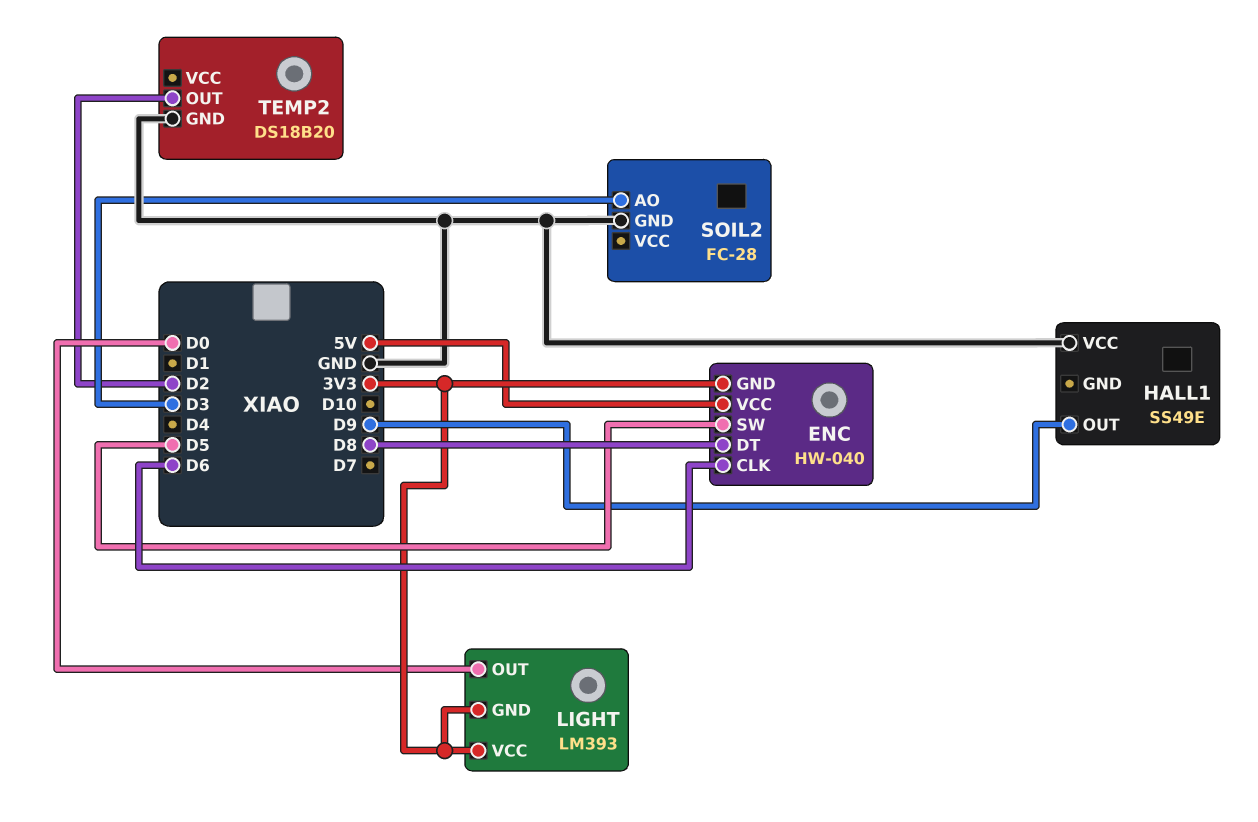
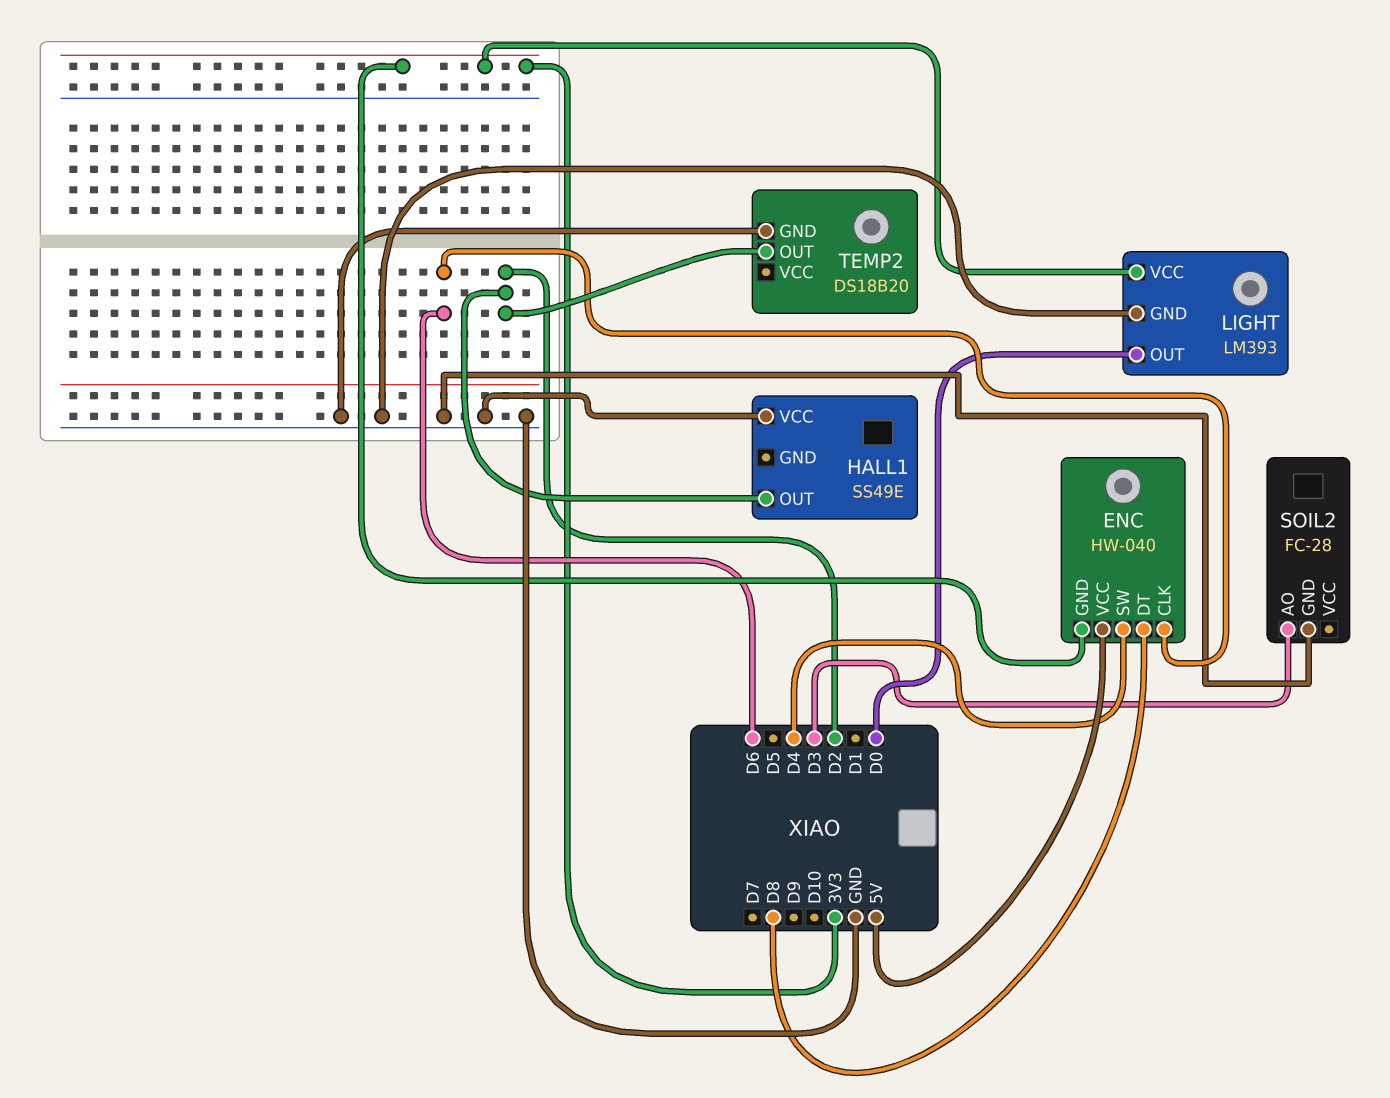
ENC pin SW: D5 -> D4
HALL1 pin OUT: D9 -> D2
LIGHT pin GND: 3V3 -> GND

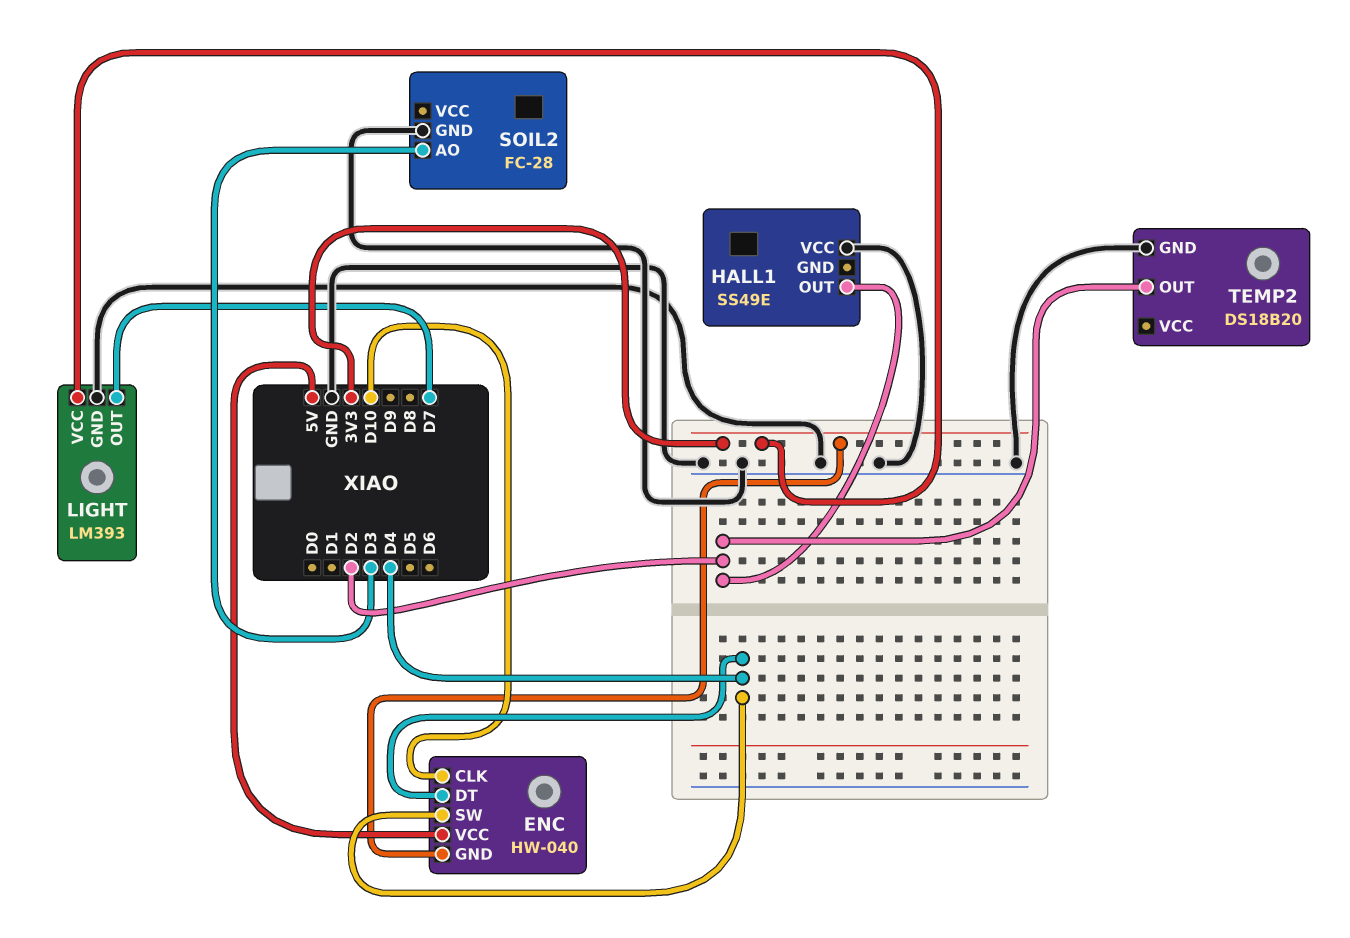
ENC pin CLK: D6 -> D10
ENC pin DT: D8 -> D4
LIGHT pin OUT: D0 -> D7

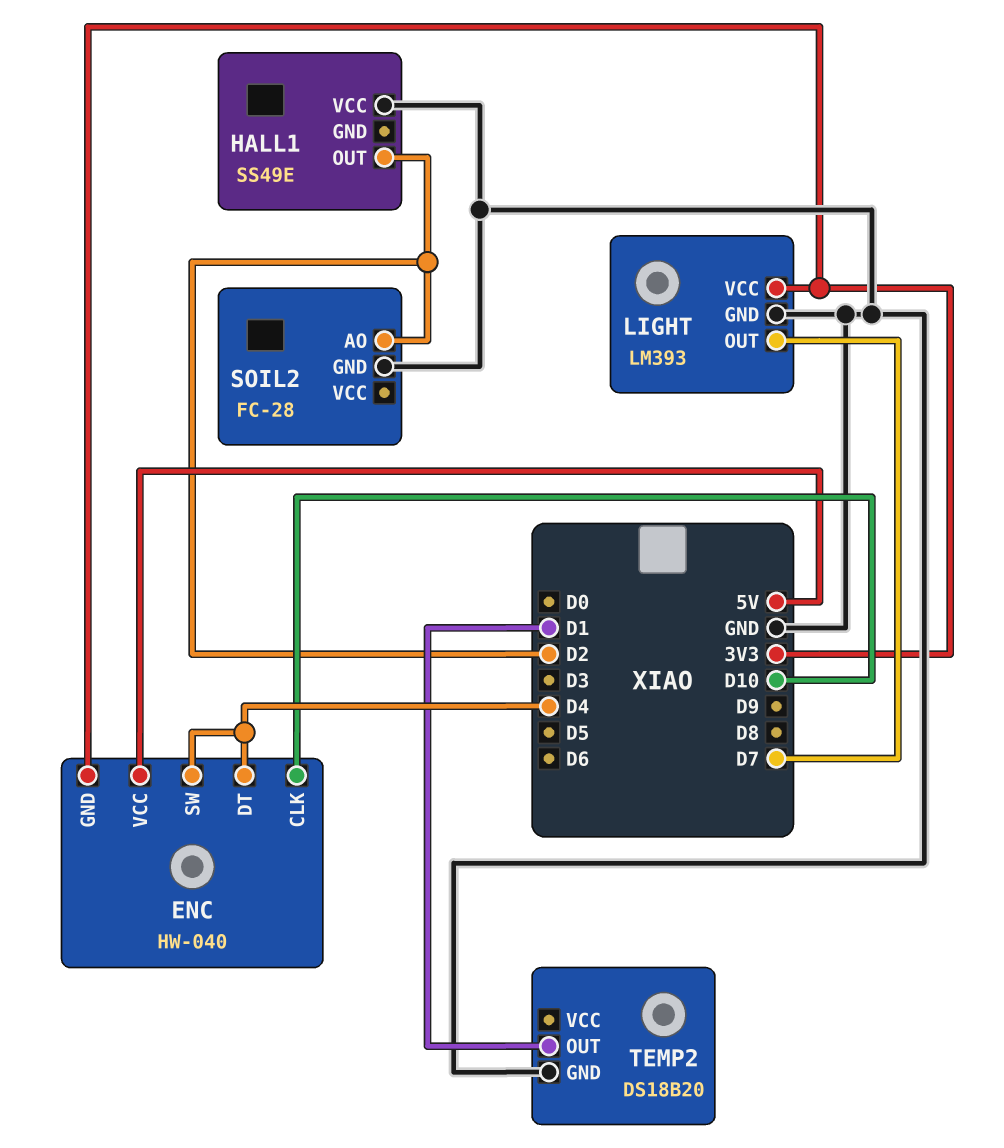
SOIL2 pin AO: D3 -> D2
TEMP2 pin OUT: D2 -> D1

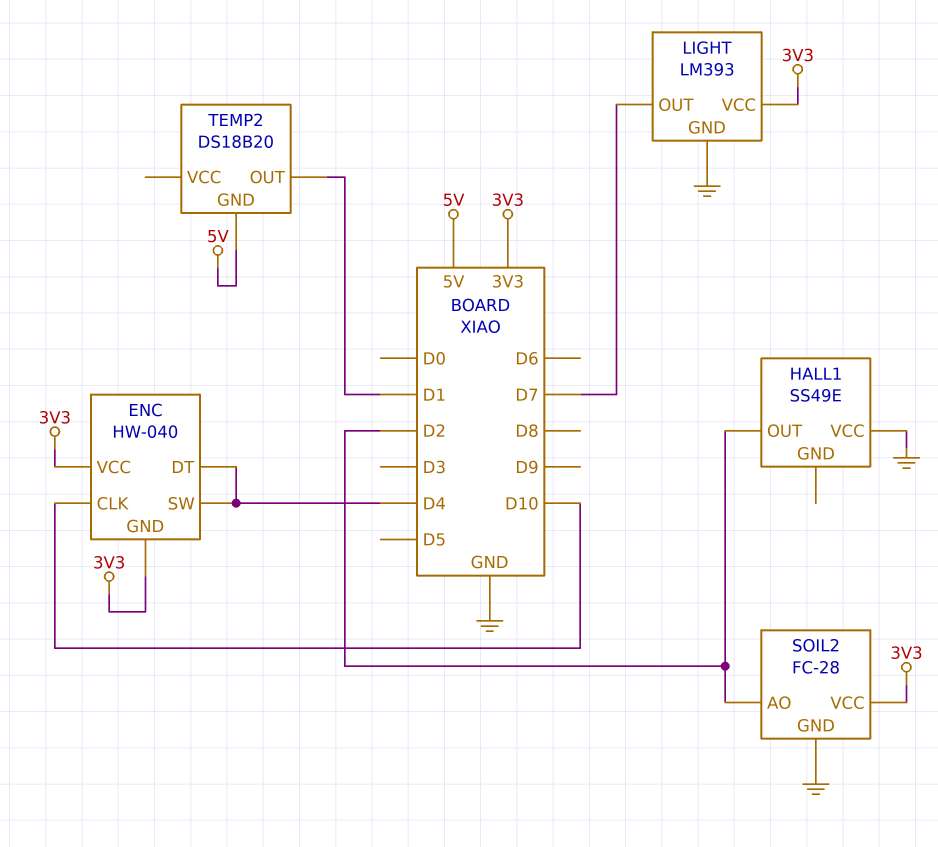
ENC pin VCC: 5V -> 3V3
SOIL2 pin VCC: none -> 3V3
TEMP2 pin GND: GND -> 5V

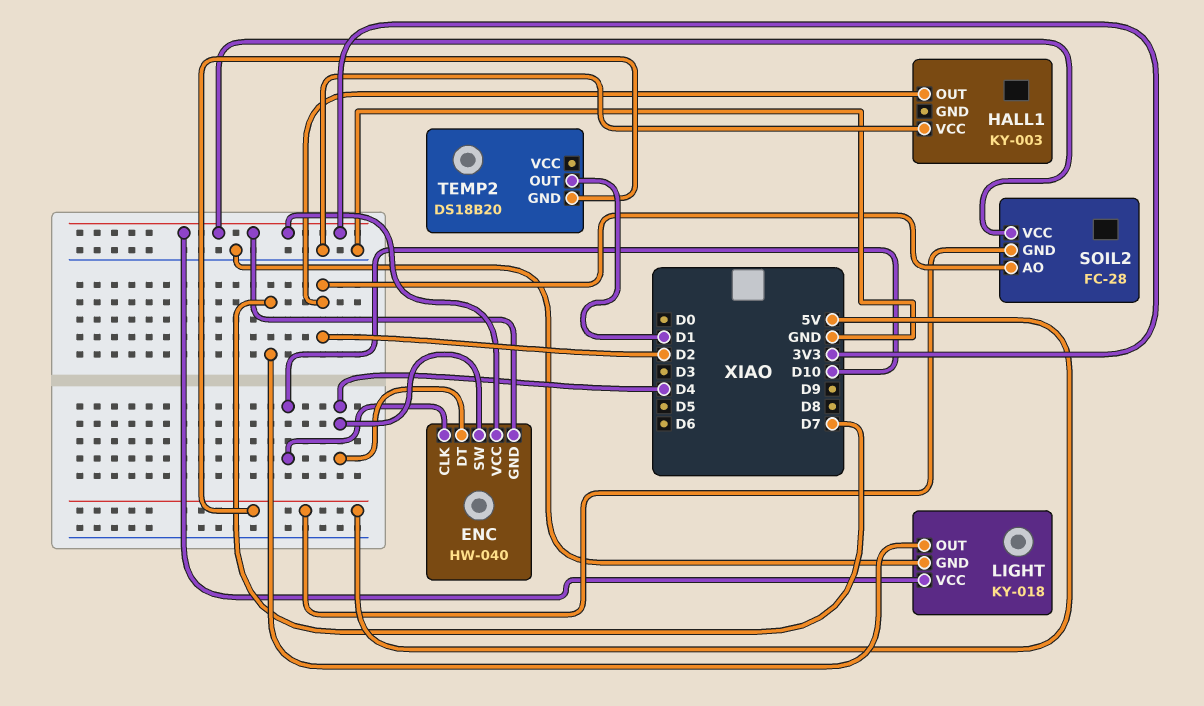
HALL1: SS49E -> KY-003
LIGHT: LM393 -> KY-018
SOIL2 pin GND: GND -> 5V

